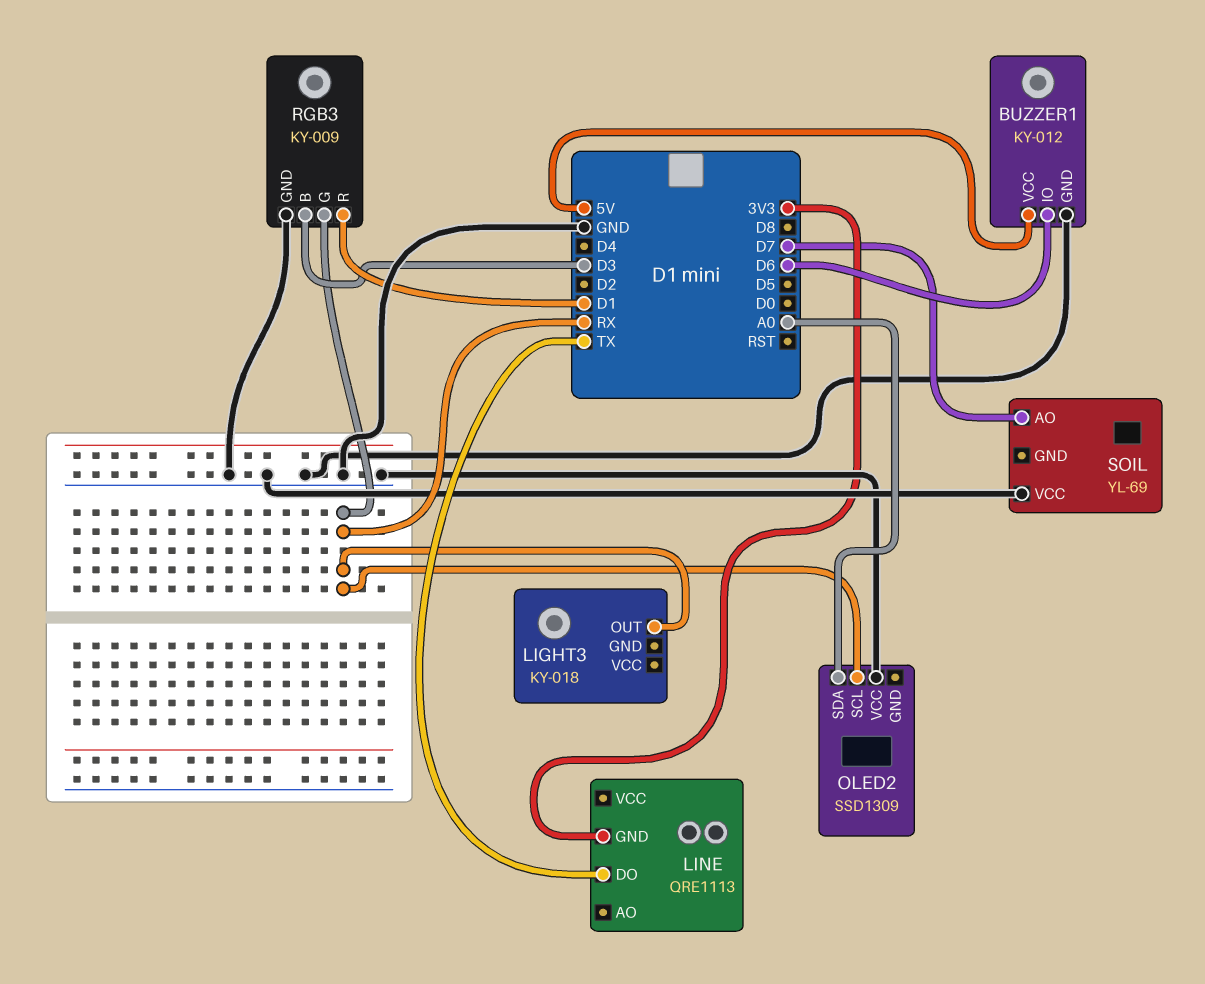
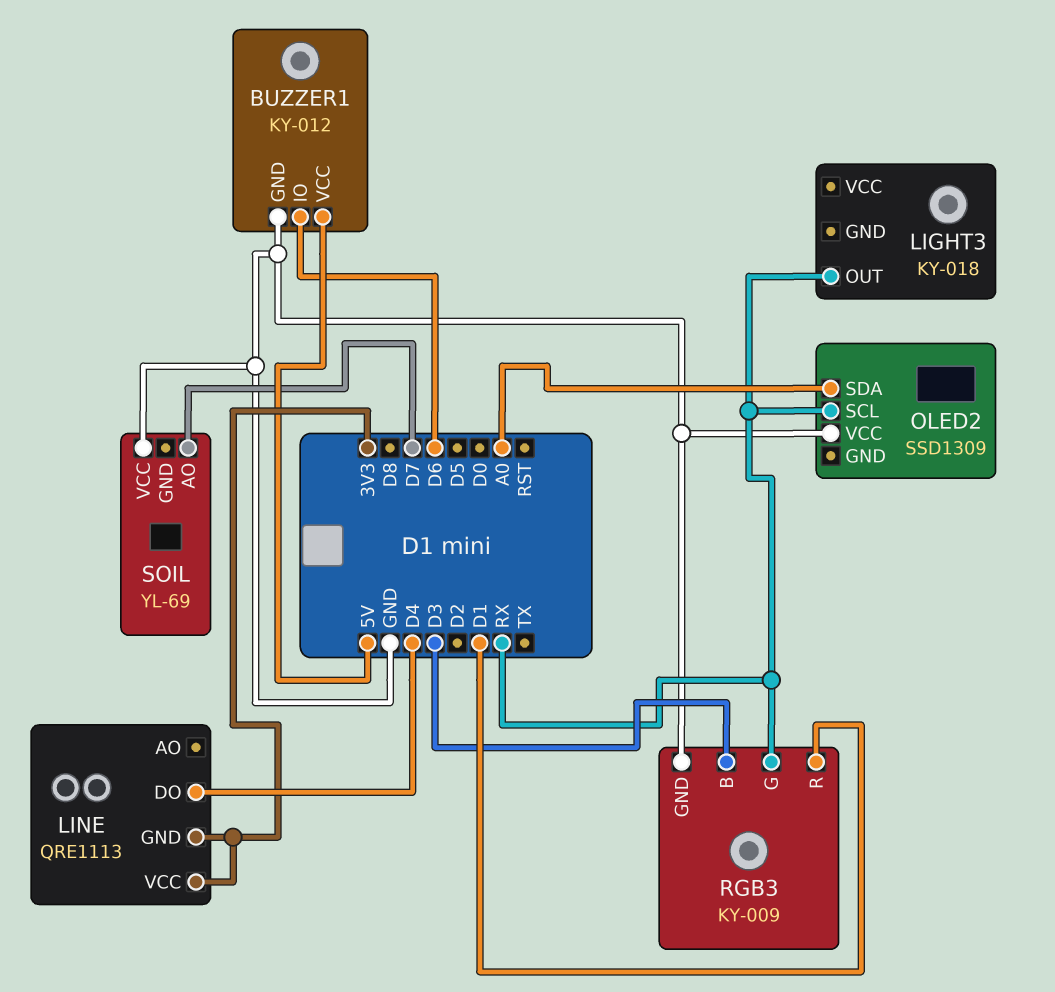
LINE pin DO: TX -> D4
LINE pin VCC: none -> 3V3

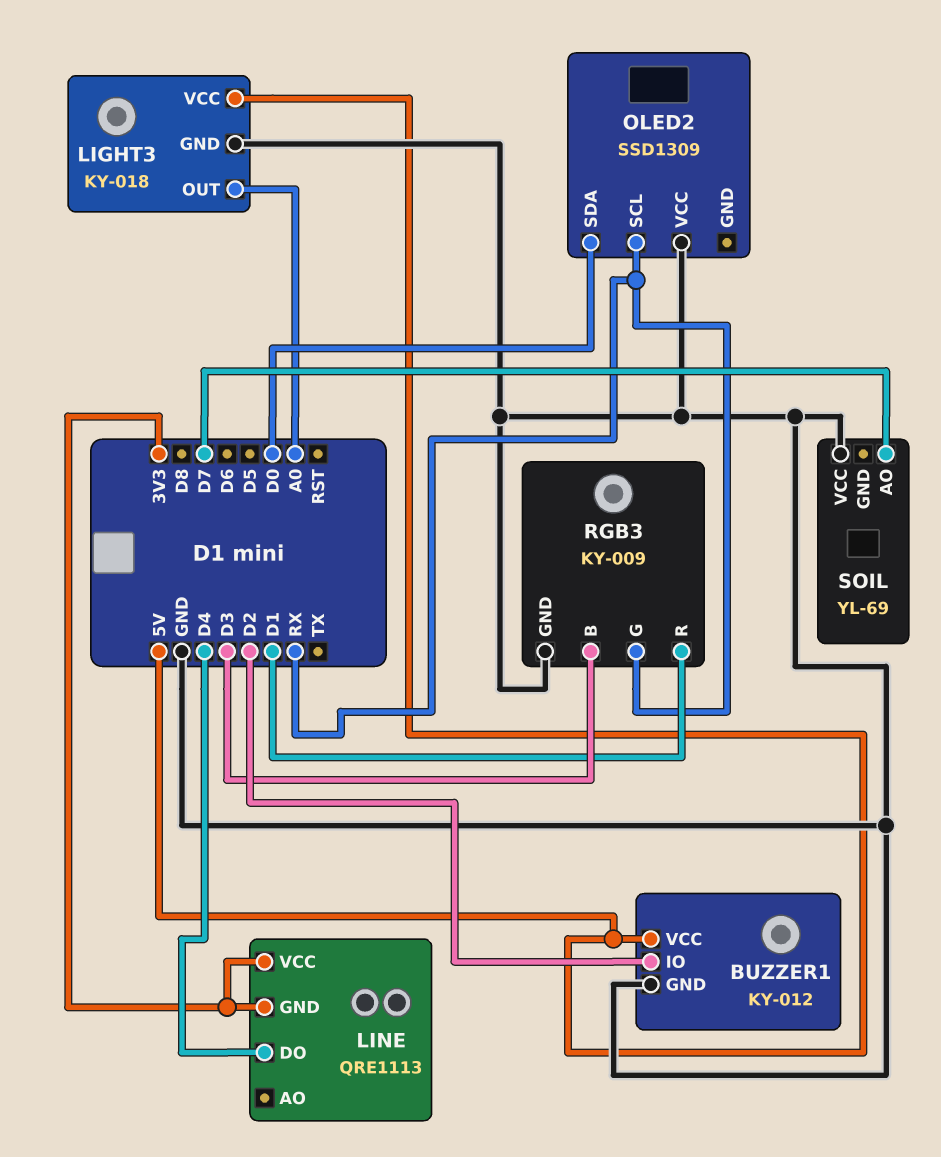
BUZZER1 pin IO: D6 -> D2
LIGHT3 pin GND: none -> GND
LIGHT3 pin OUT: RX -> A0
LIGHT3 pin VCC: none -> 5V
OLED2 pin SDA: A0 -> D0

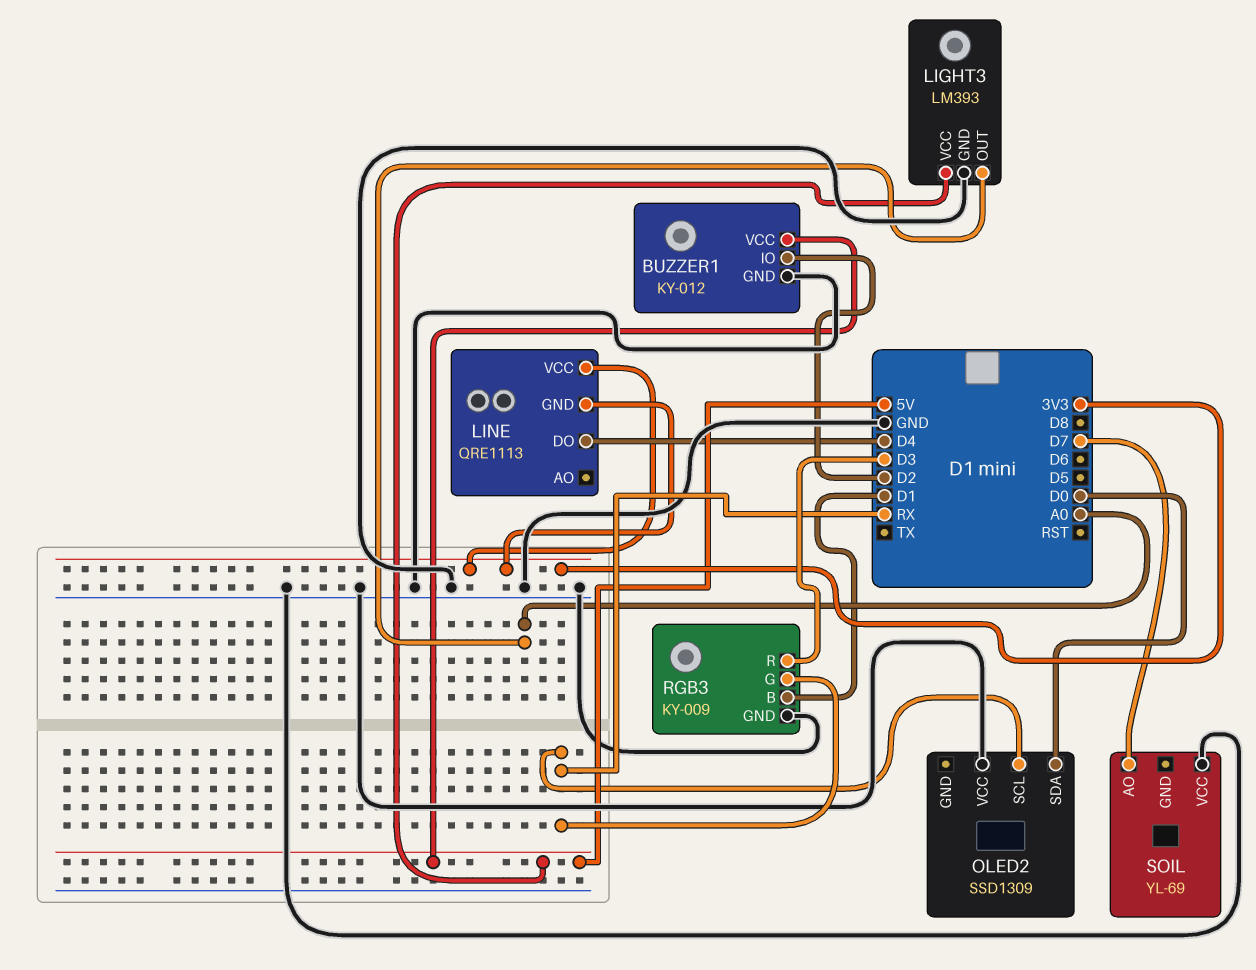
LIGHT3: KY-018 -> LM393
RGB3 pin B: D3 -> D1
RGB3 pin R: D1 -> D3

